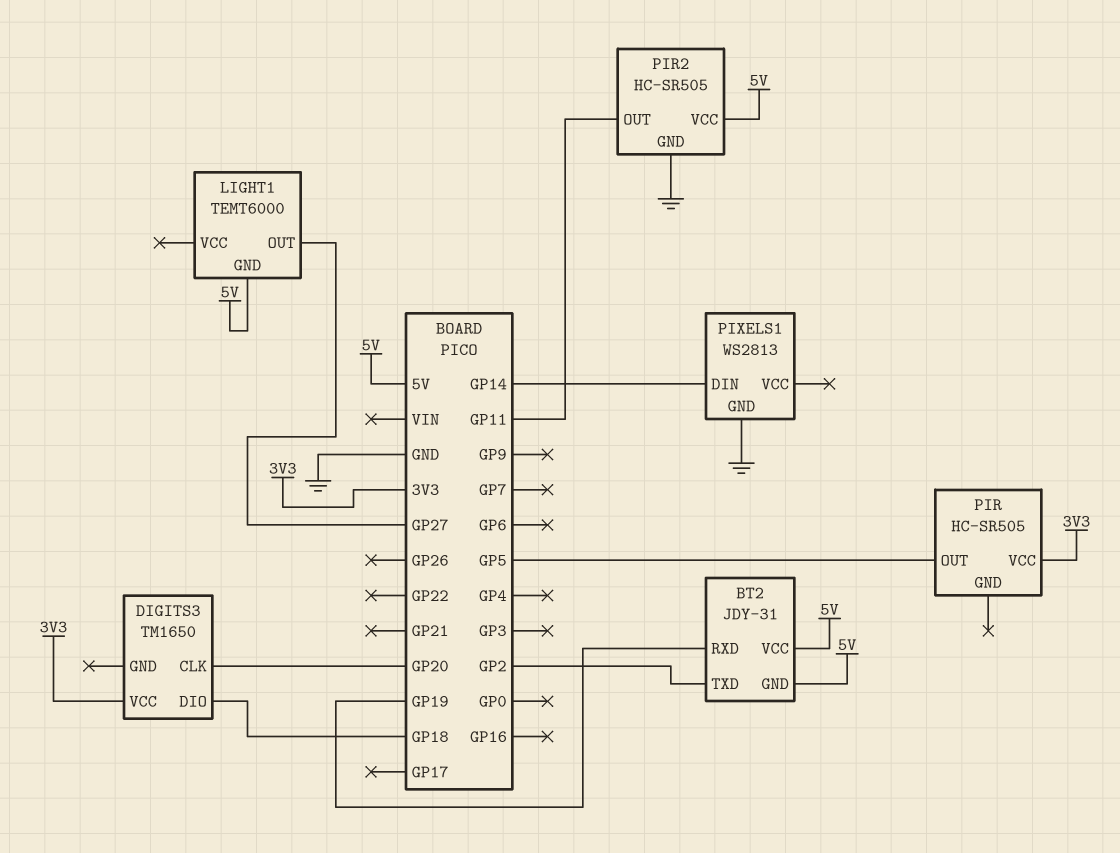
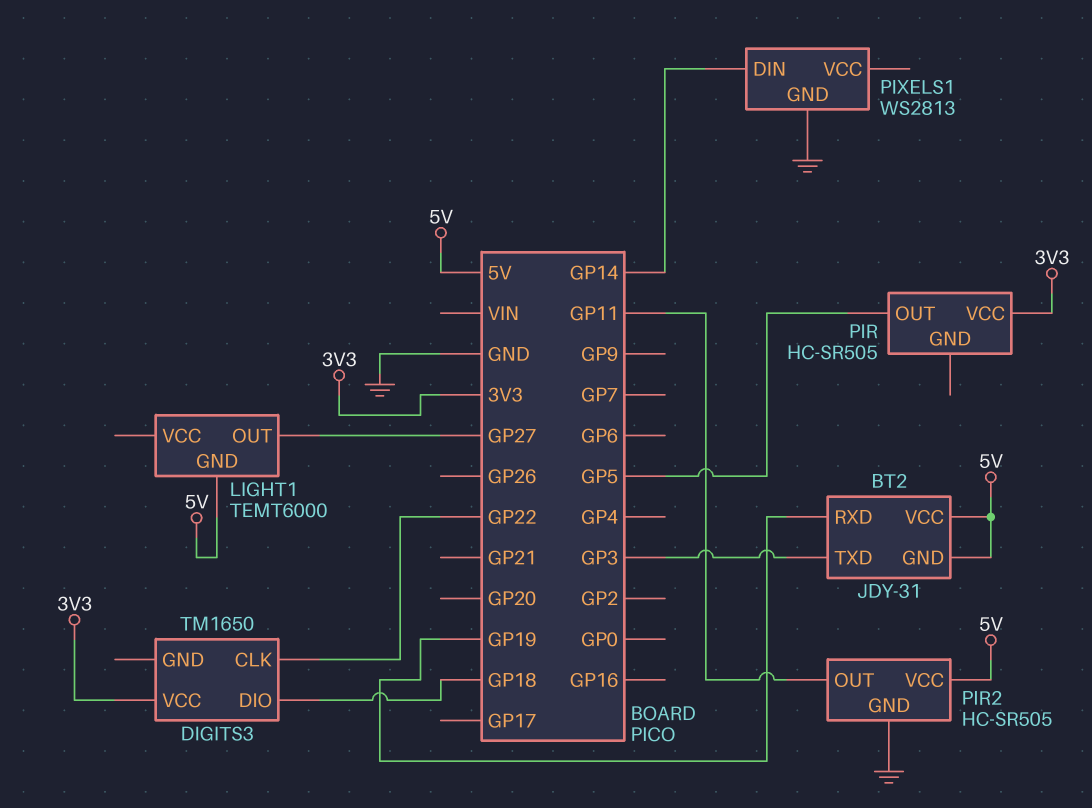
BT2 pin TXD: GP2 -> GP3
DIGITS3 pin CLK: GP20 -> GP22

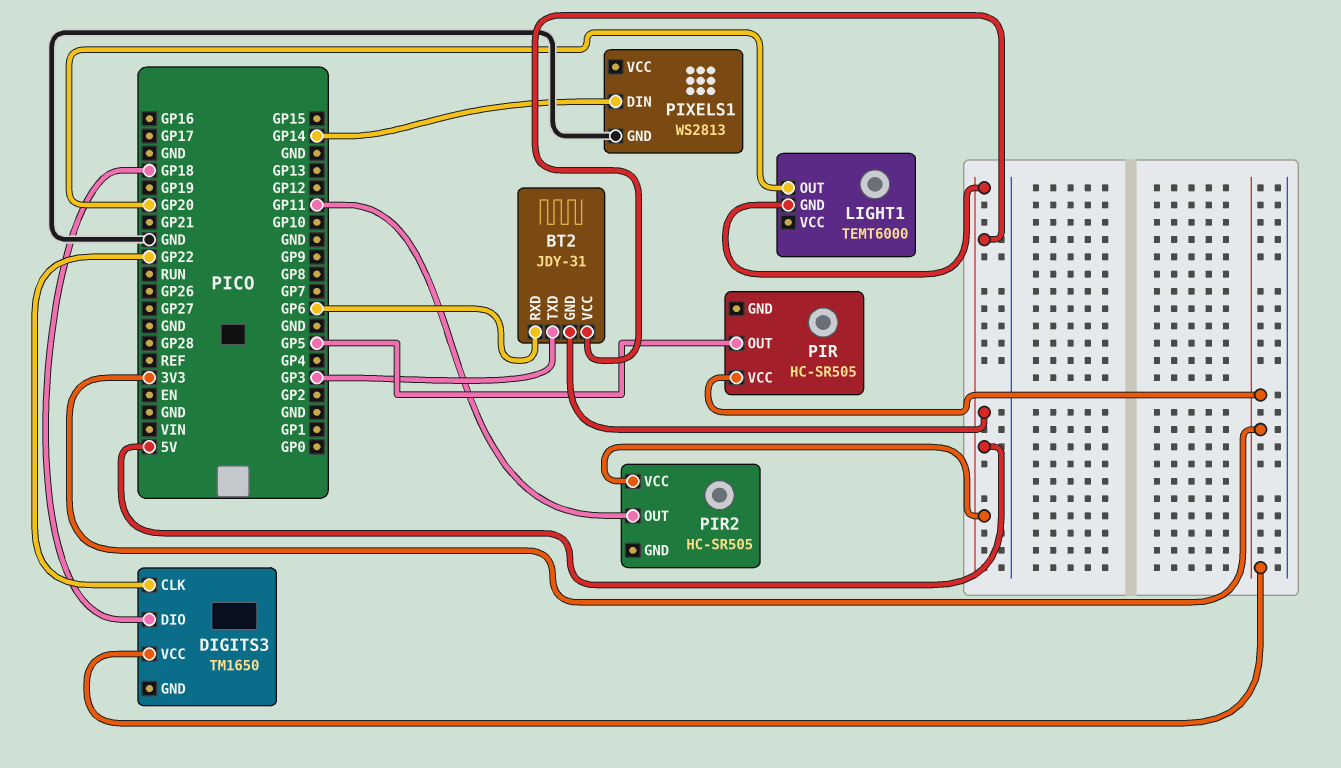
BT2 pin RXD: GP19 -> GP6
LIGHT1 pin OUT: GP27 -> GP20
PIR2 pin GND: GND -> none

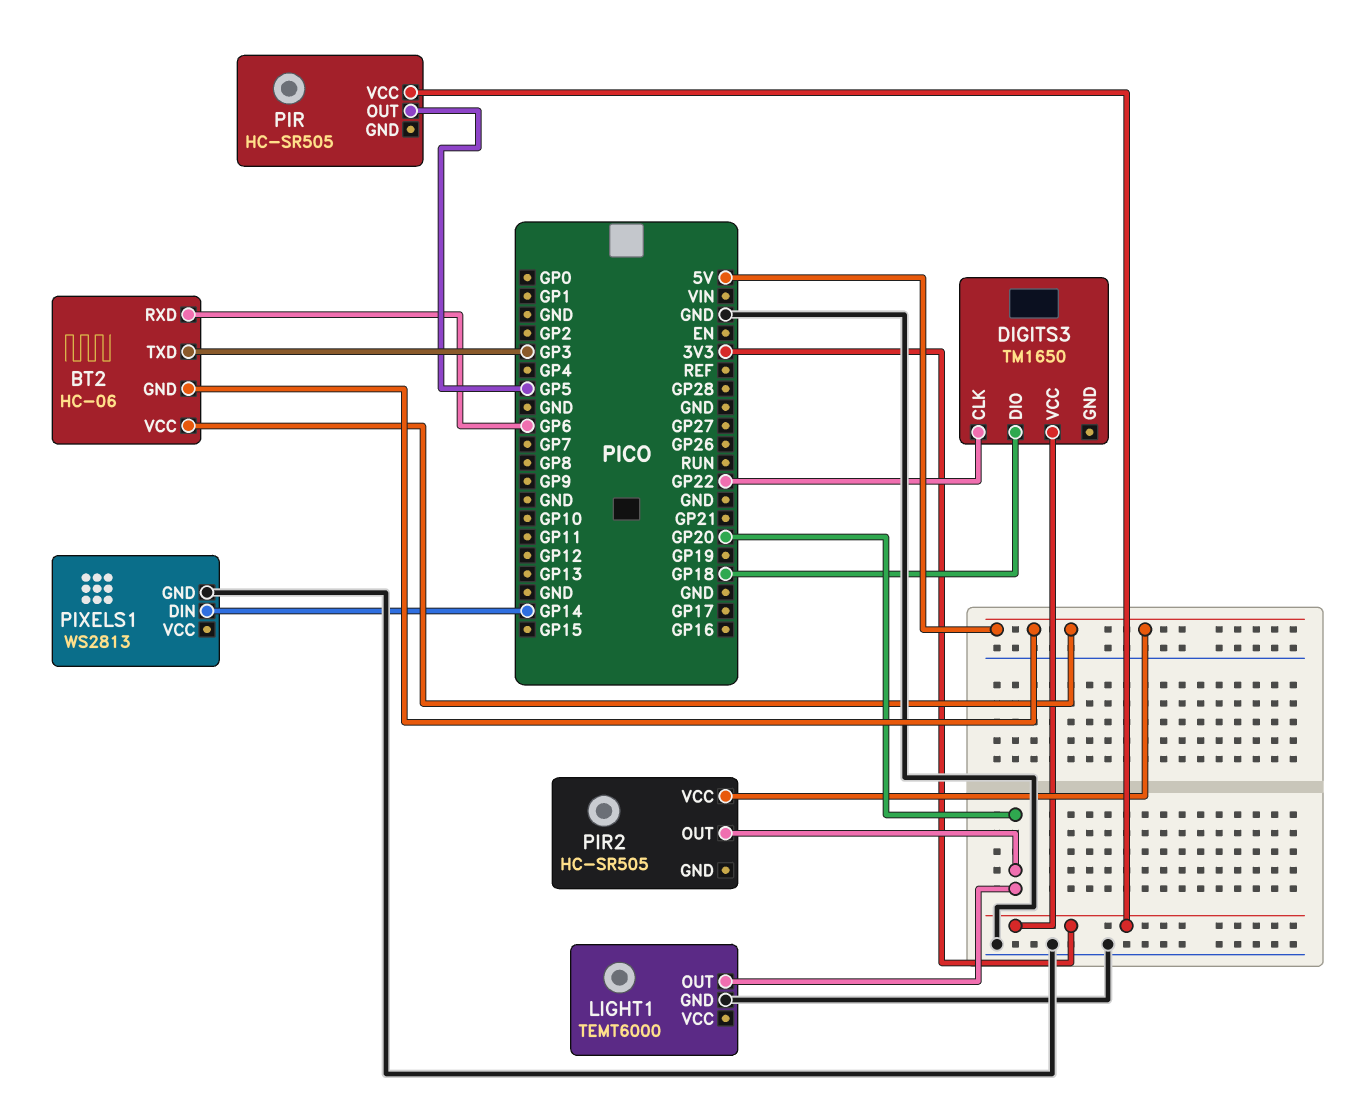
BT2: JDY-31 -> HC-06
LIGHT1 pin GND: 5V -> GND
PIR2 pin OUT: GP11 -> GP20

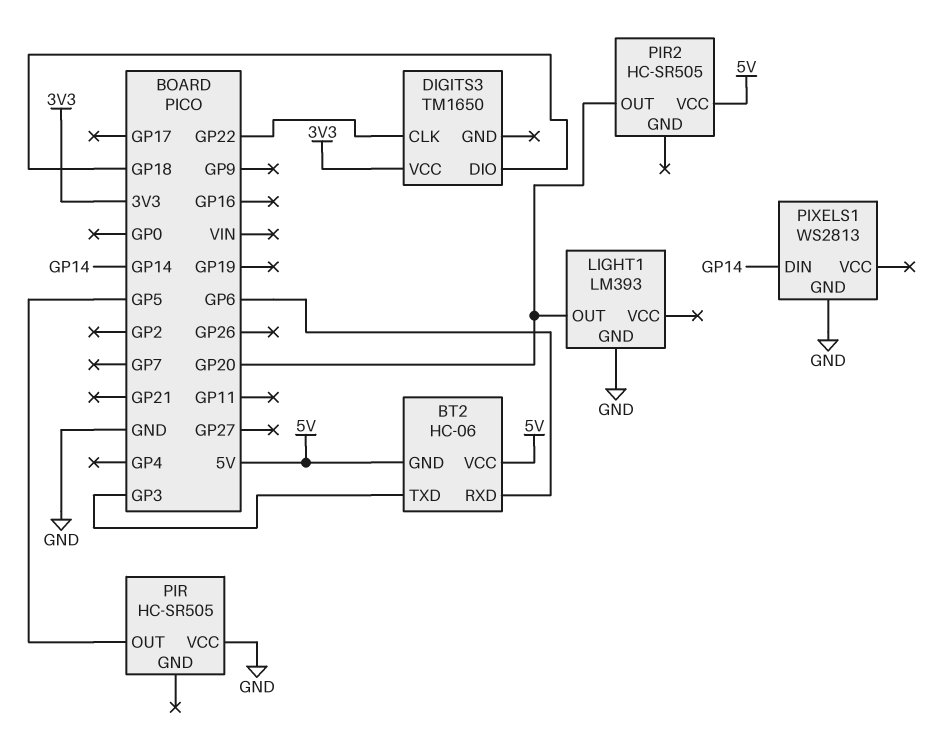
LIGHT1: TEMT6000 -> LM393
PIR pin VCC: 3V3 -> GND

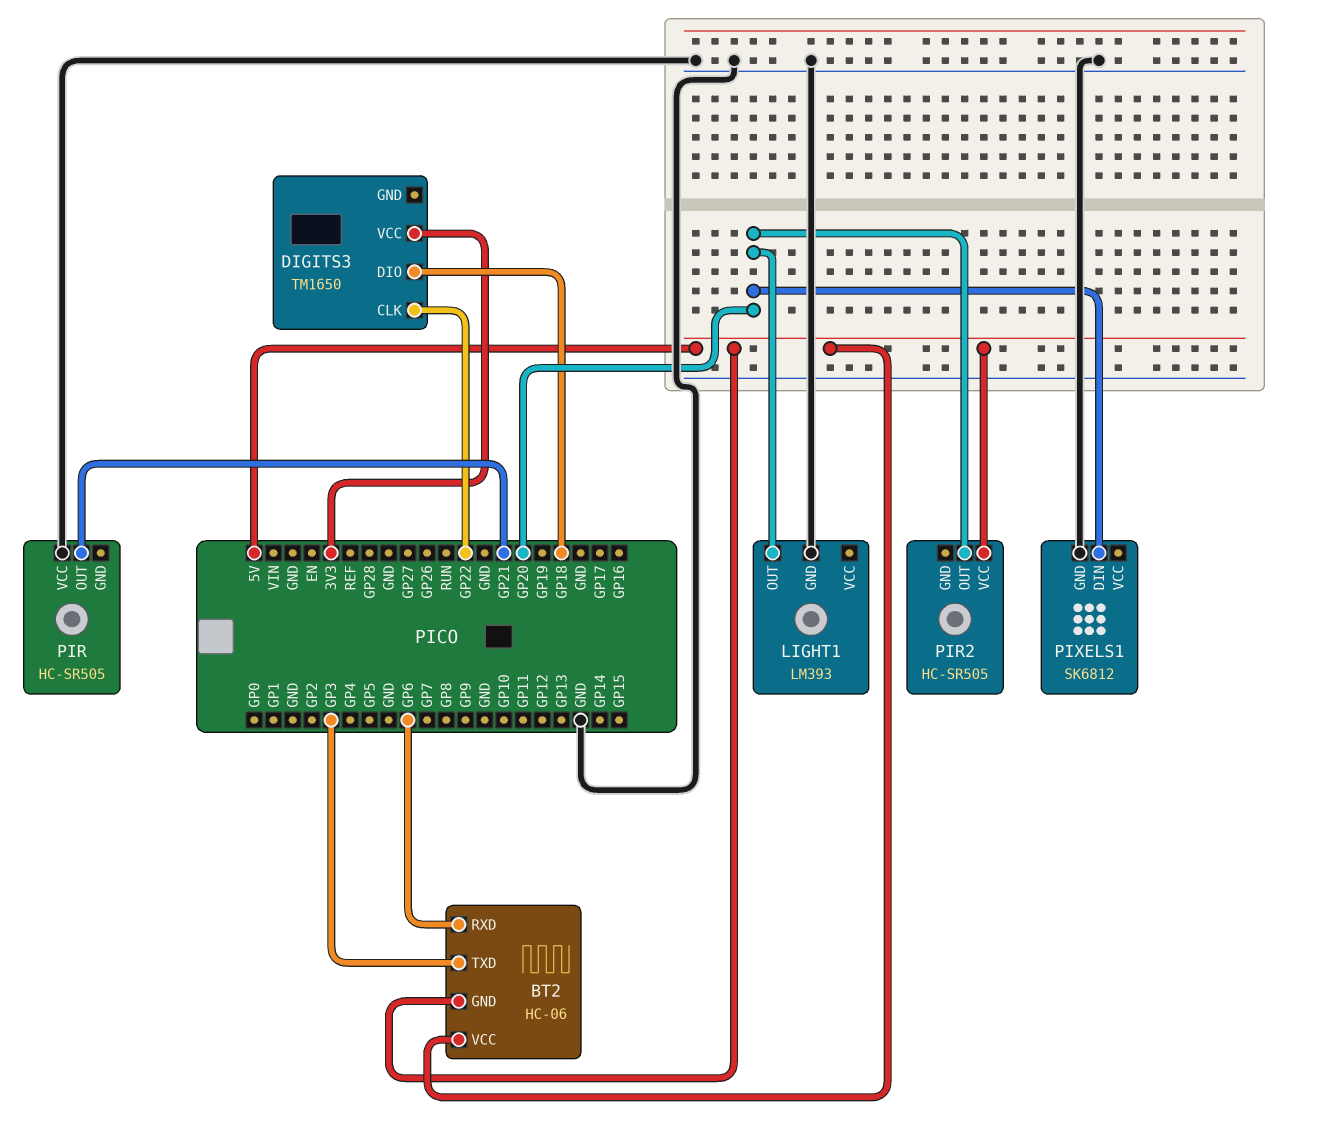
PIR pin OUT: GP5 -> GP21
PIXELS1: WS2813 -> SK6812
PIXELS1 pin DIN: GP14 -> GP20

